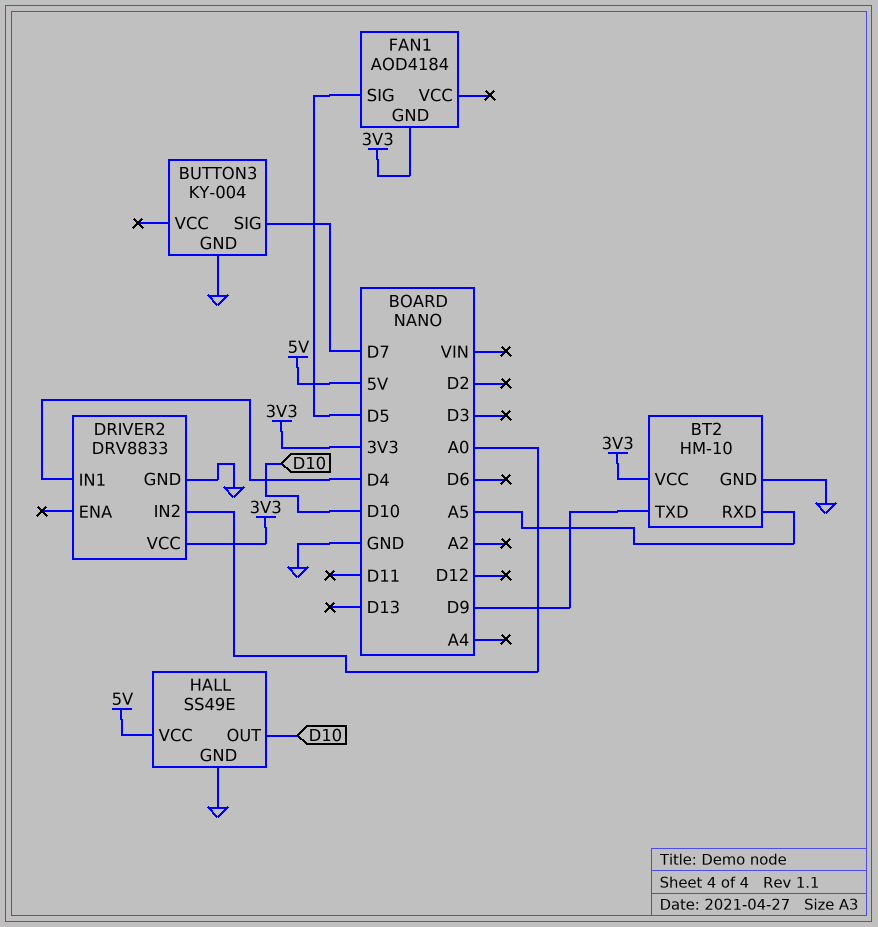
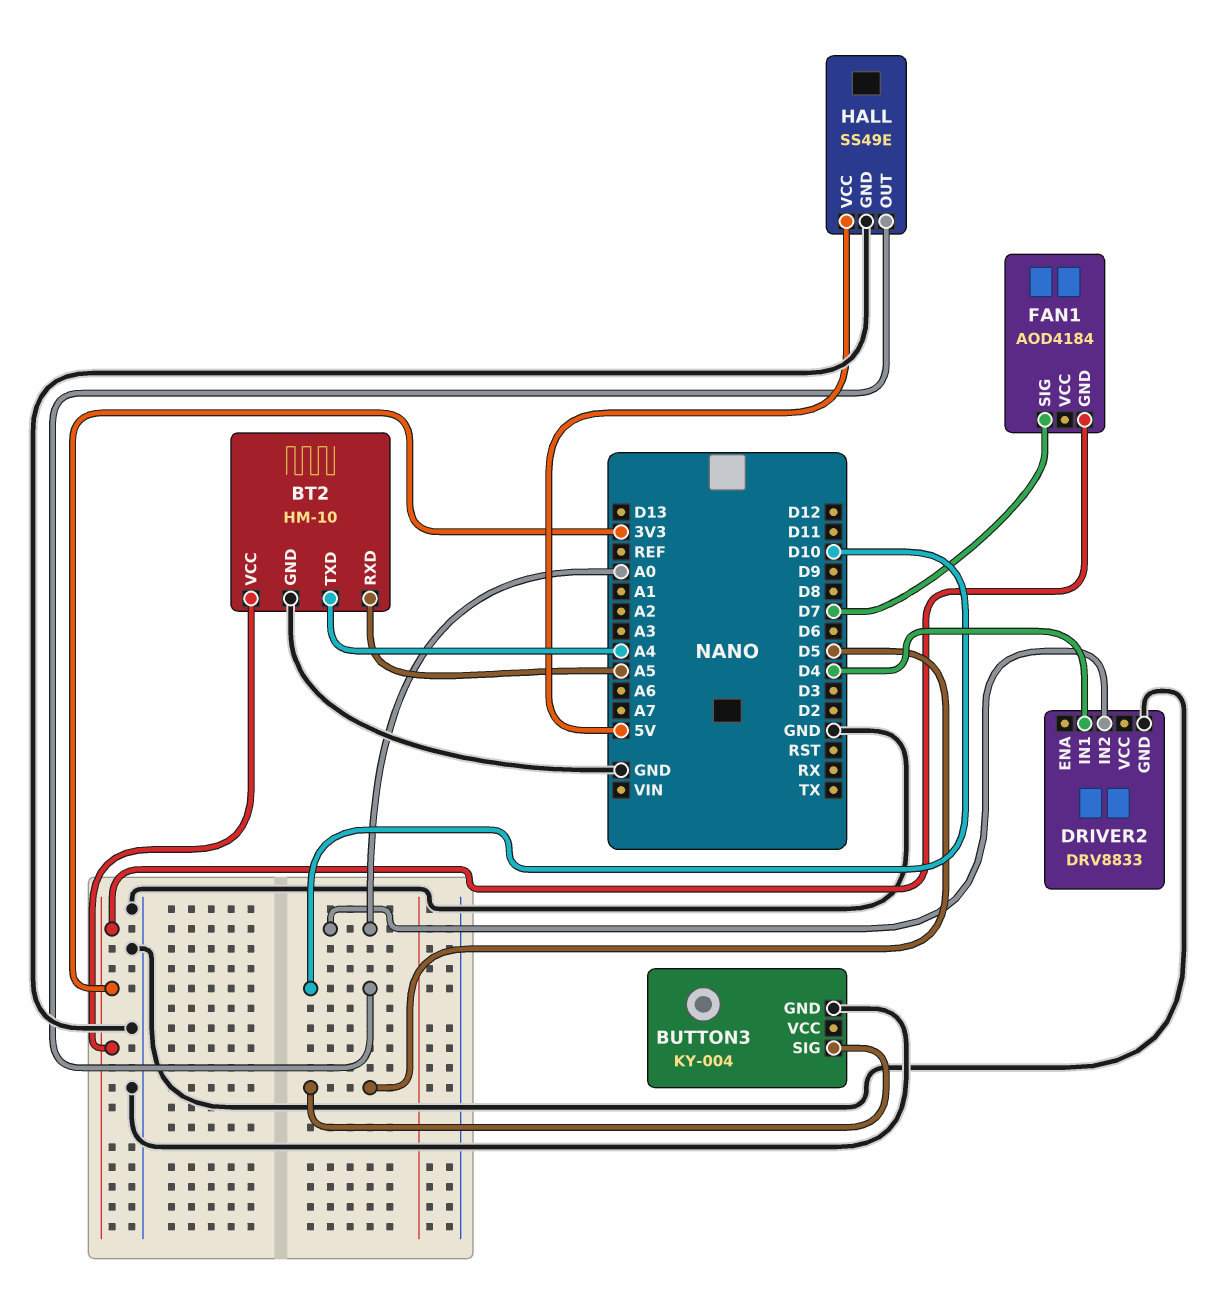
BT2 pin TXD: D9 -> A4
BUTTON3 pin SIG: D7 -> D5
DRIVER2 pin VCC: 3V3 -> none
FAN1 pin SIG: D5 -> D7

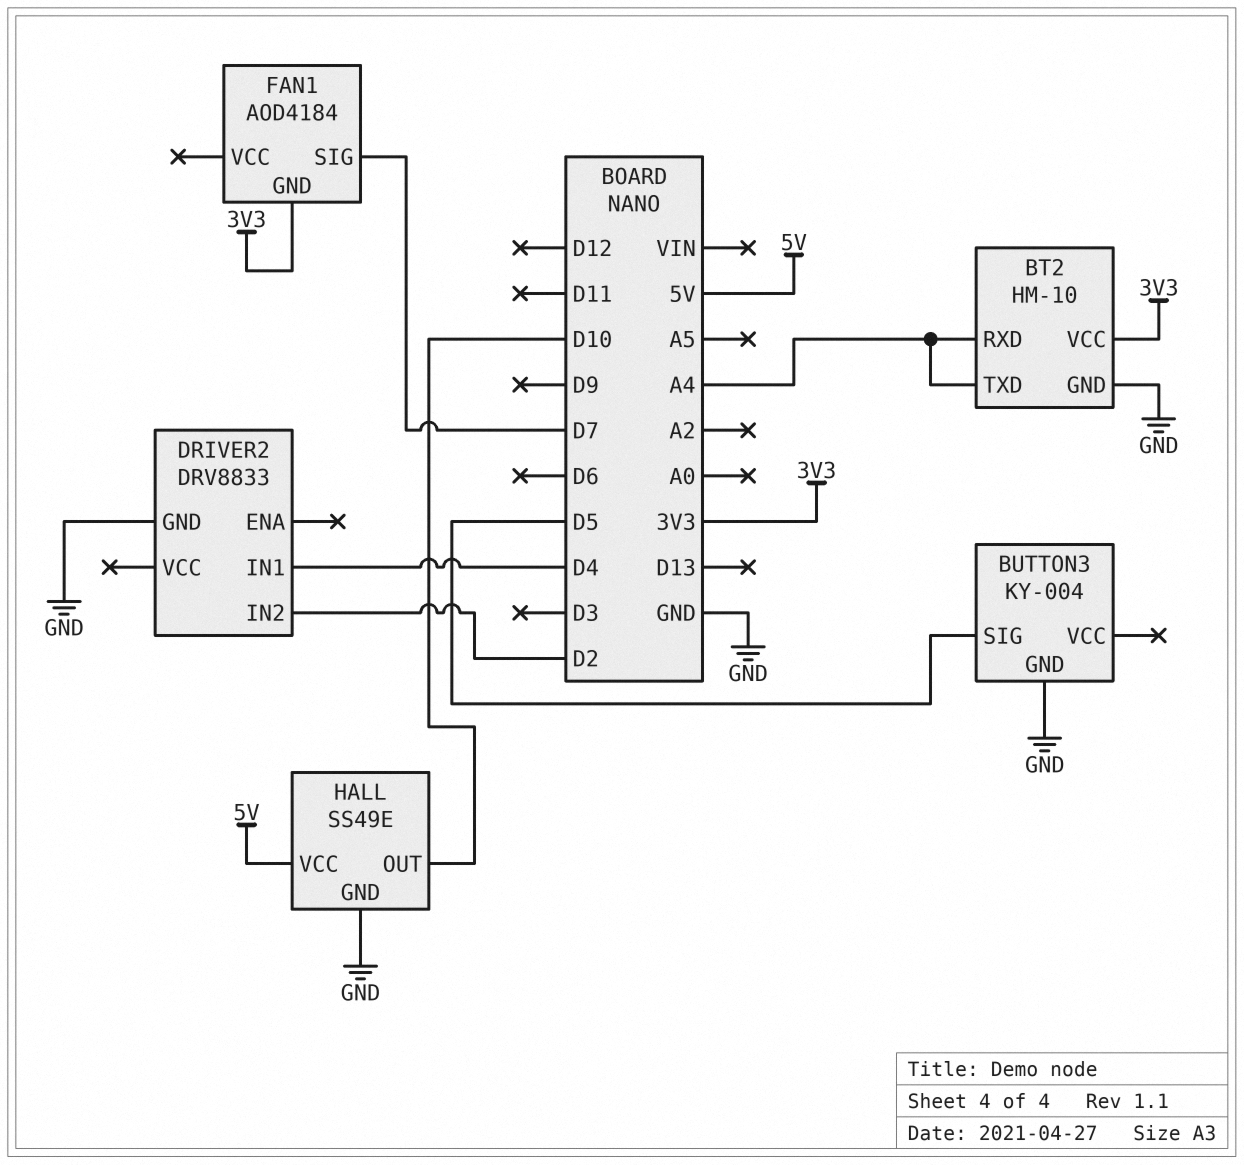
BT2 pin RXD: A5 -> A4
DRIVER2 pin IN2: A0 -> D2

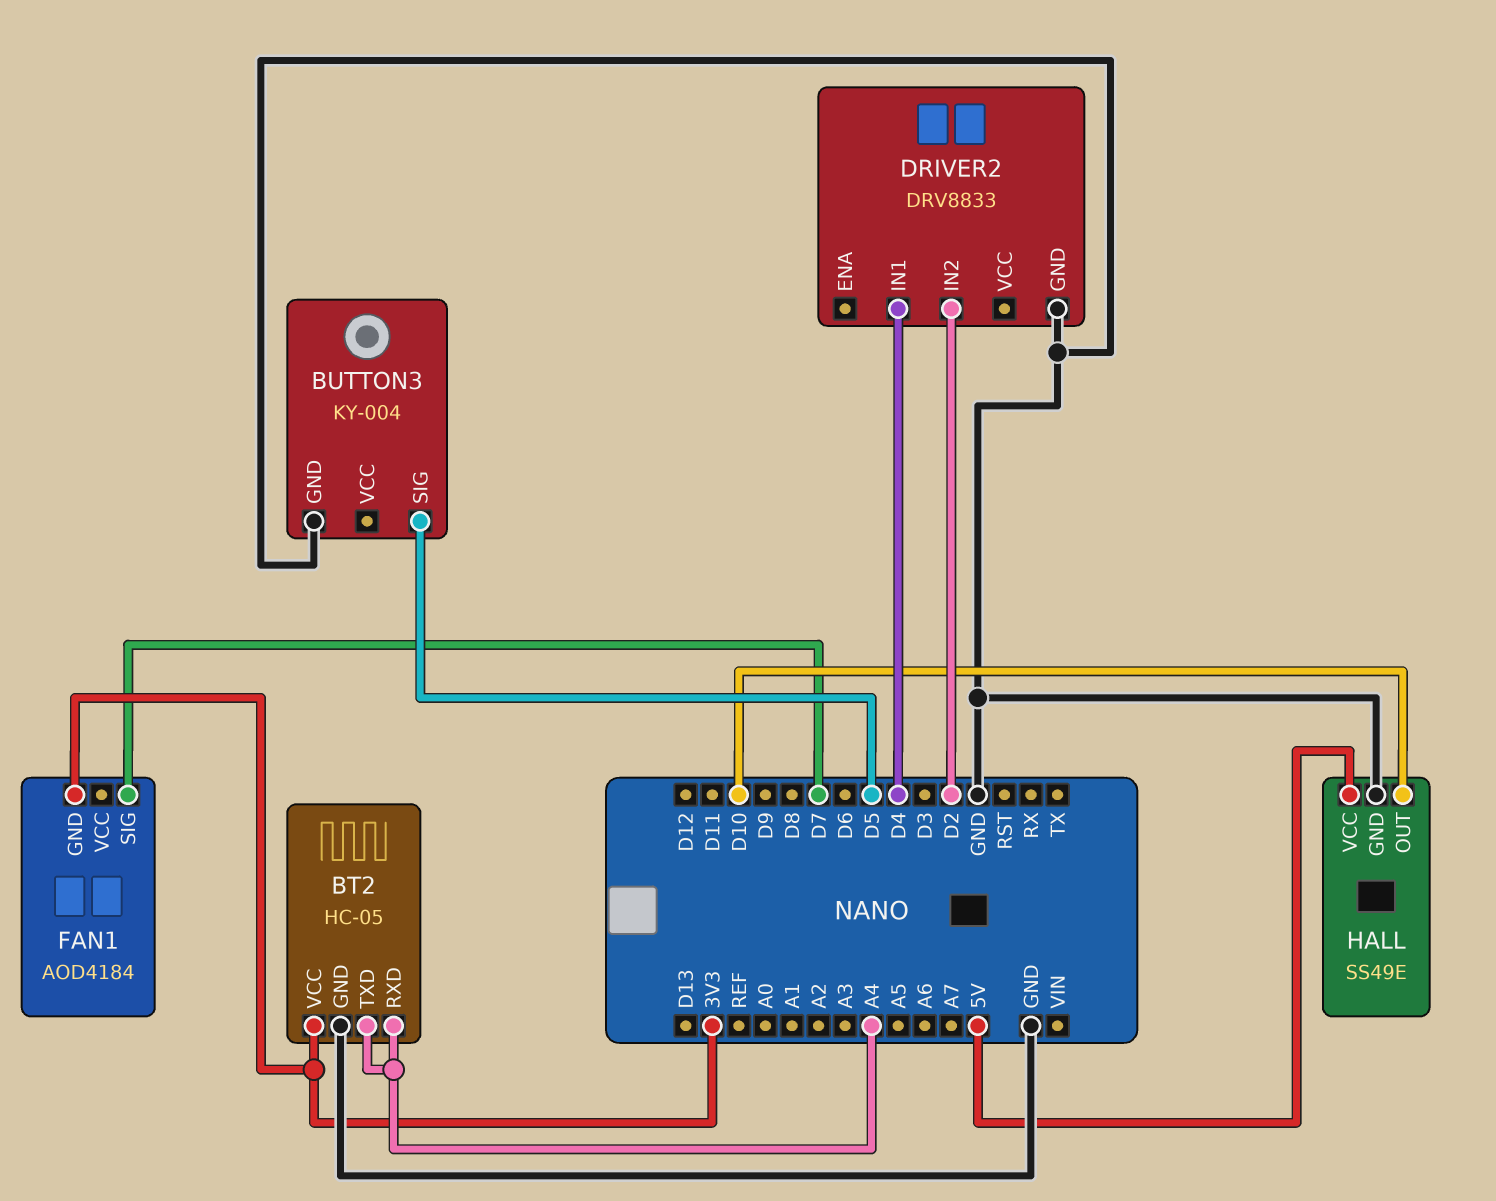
BT2: HM-10 -> HC-05

